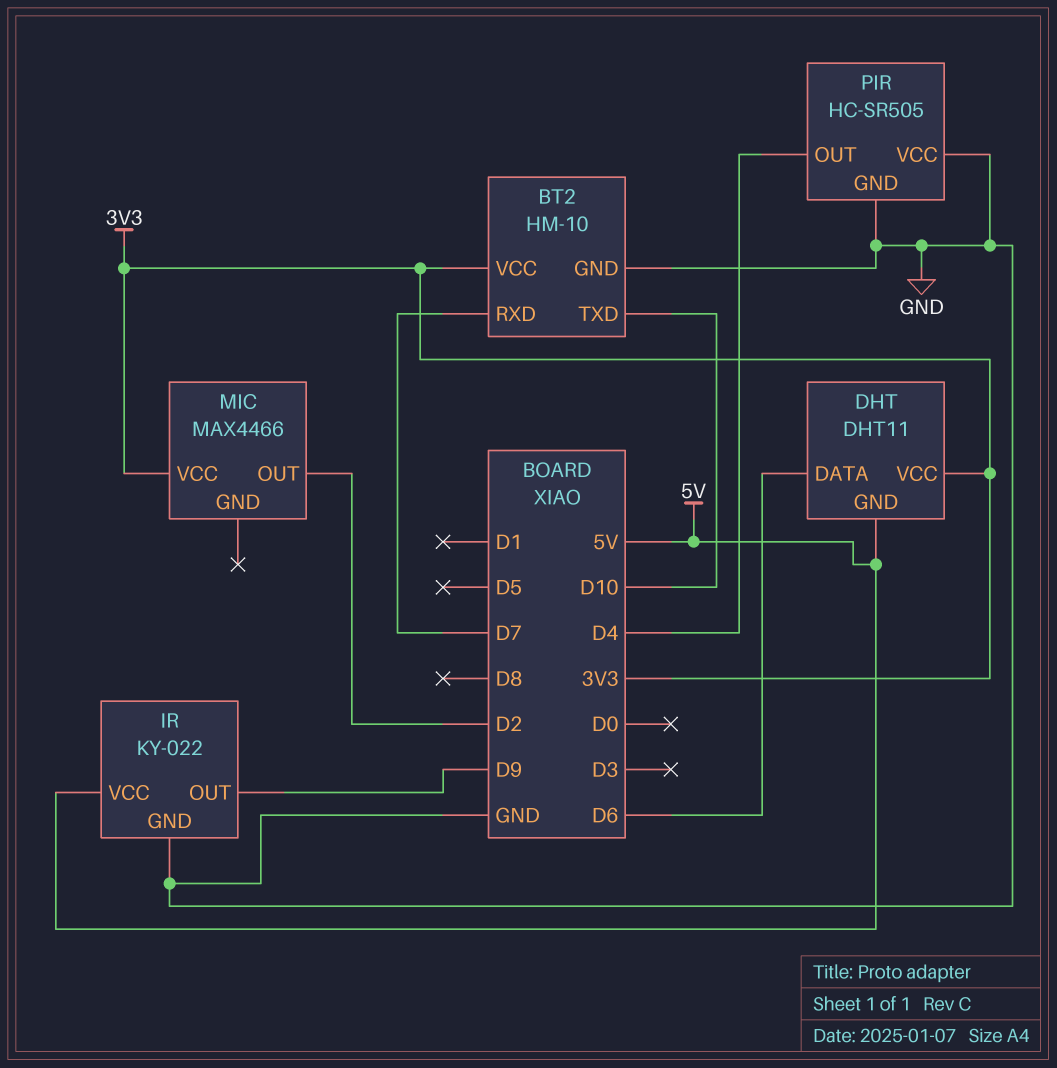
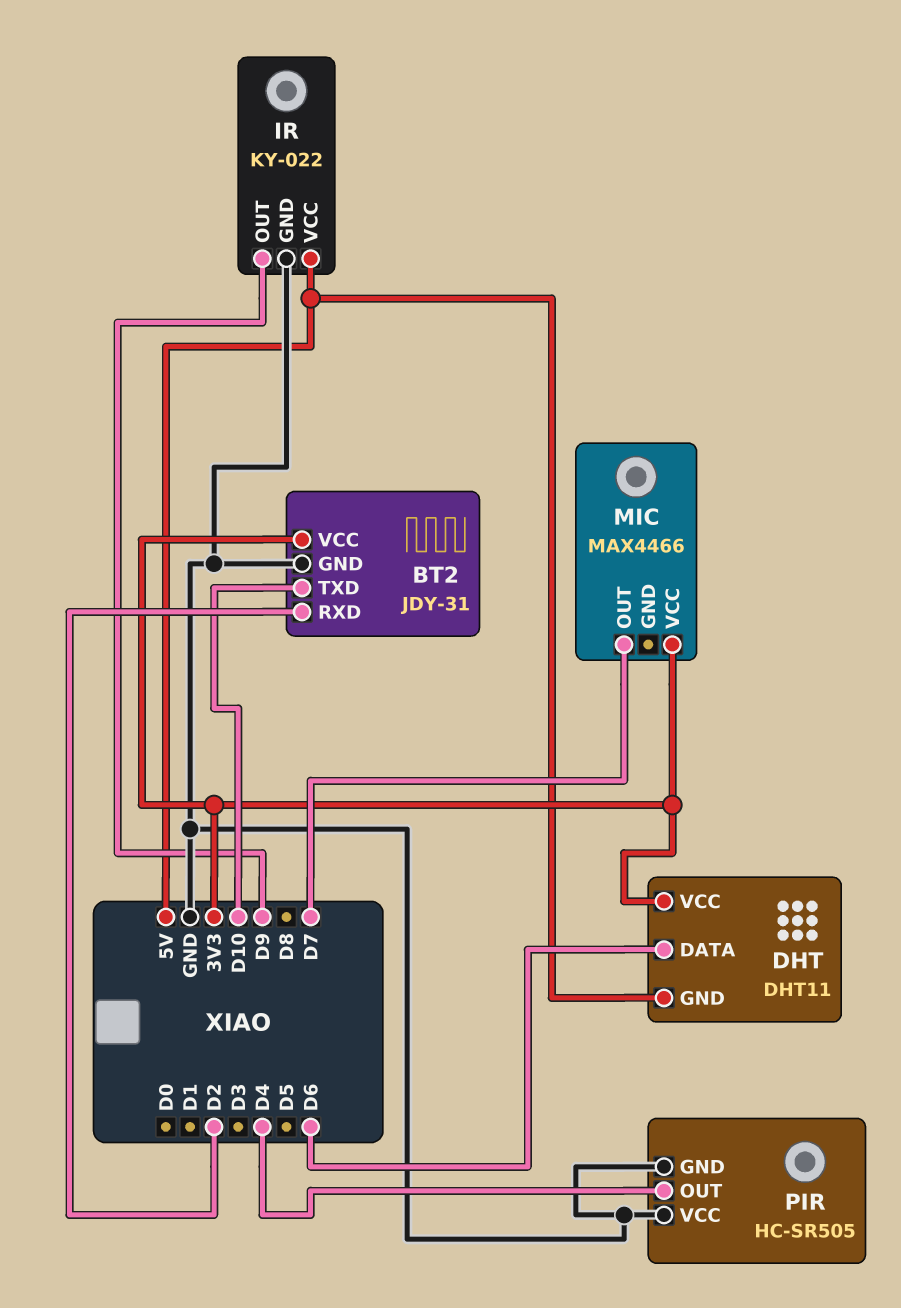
BT2: HM-10 -> JDY-31
BT2 pin RXD: D7 -> D2
MIC pin OUT: D2 -> D7

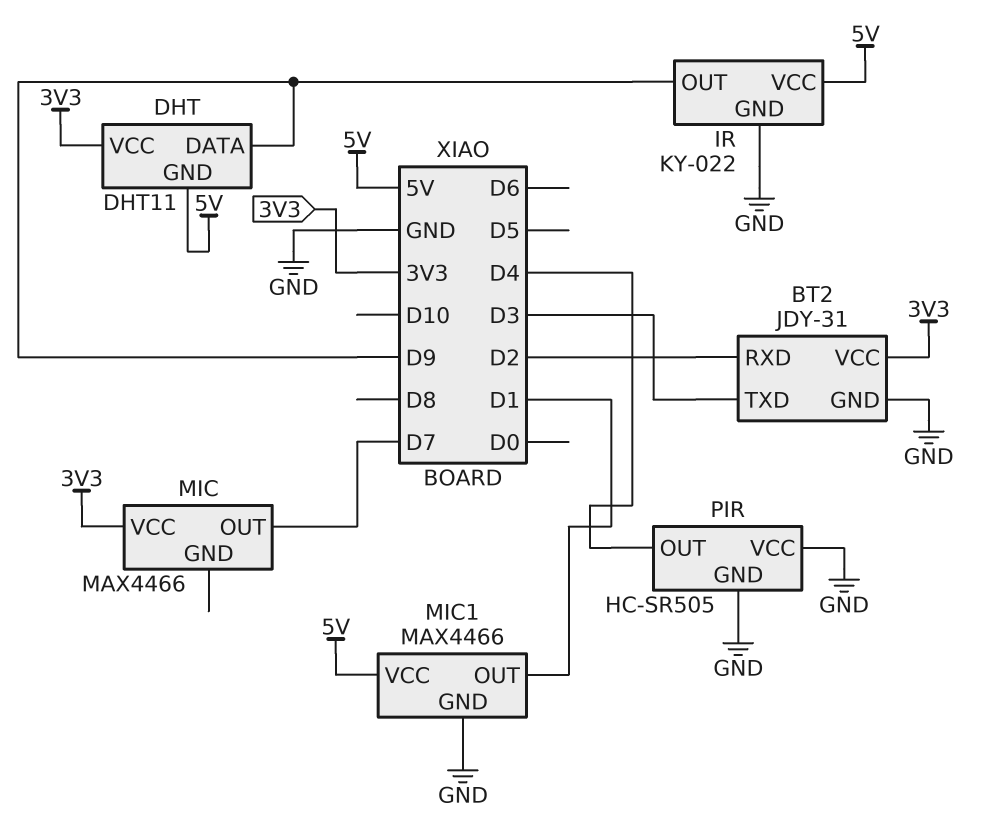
BT2 pin TXD: D10 -> D3
DHT pin DATA: D6 -> D9
MIC1: none -> MAX4466
MIC1 pin GND: none -> GND
MIC1 pin OUT: none -> D1
MIC1 pin VCC: none -> 5V

